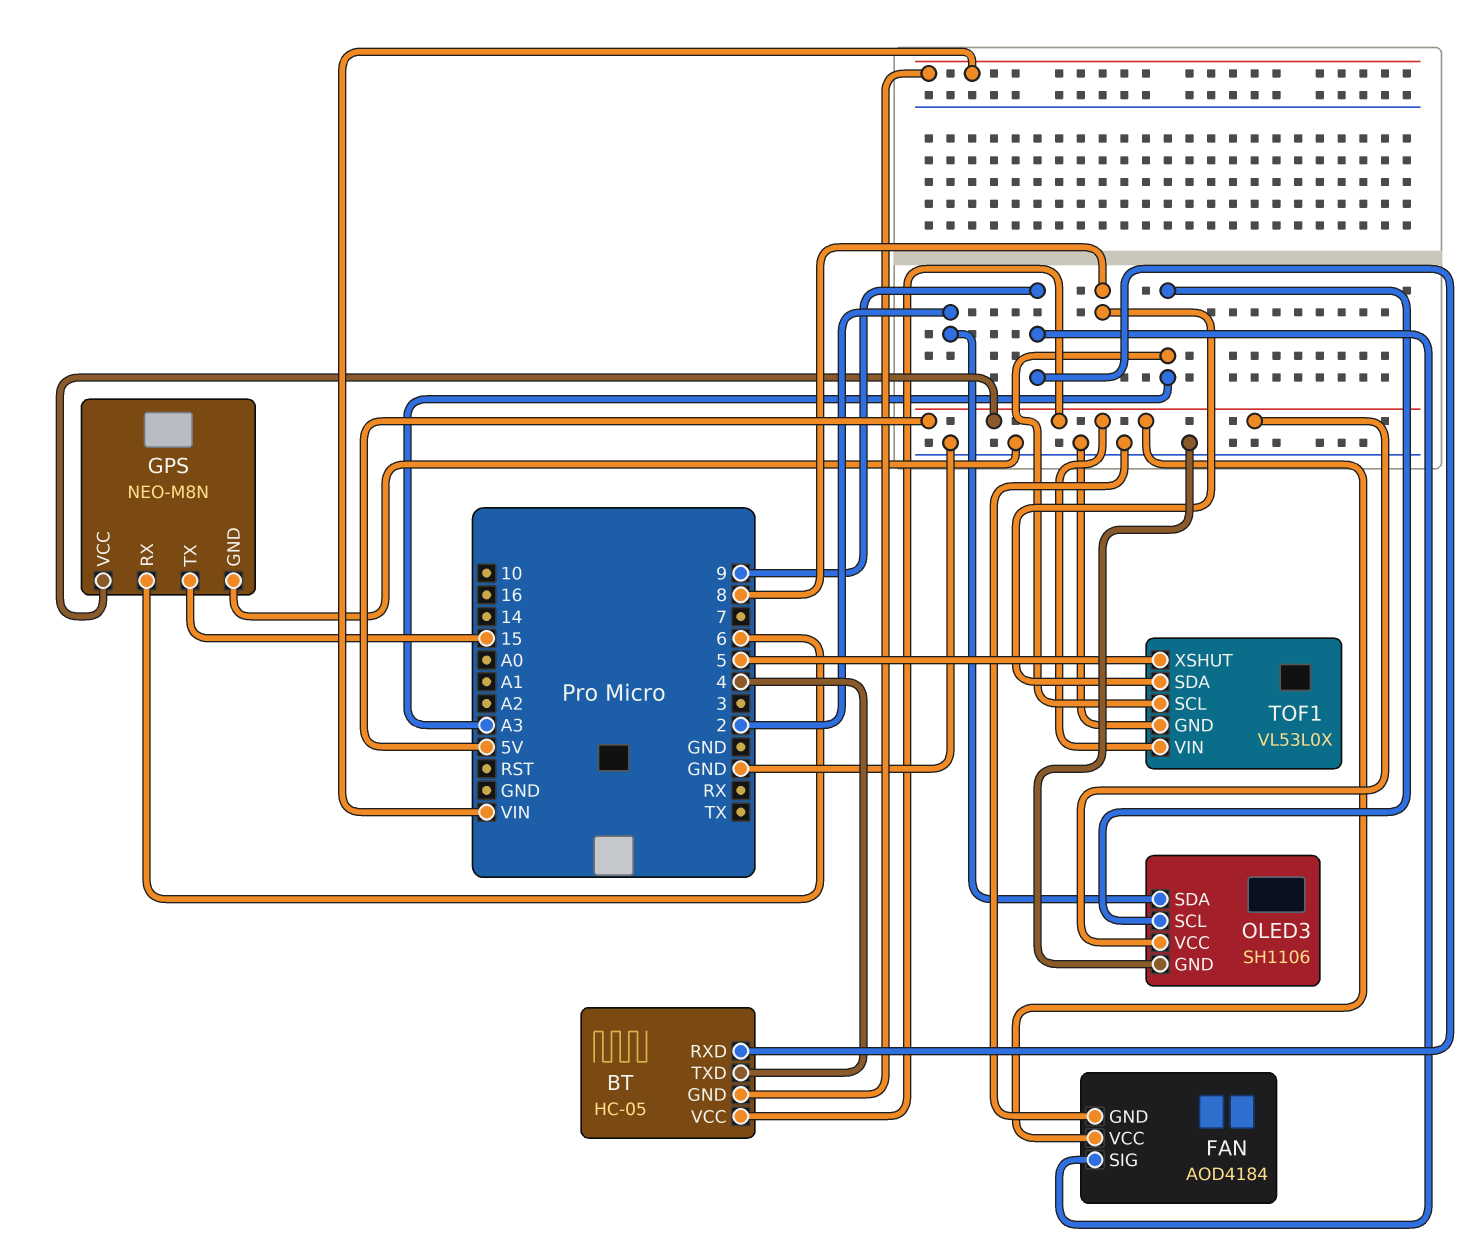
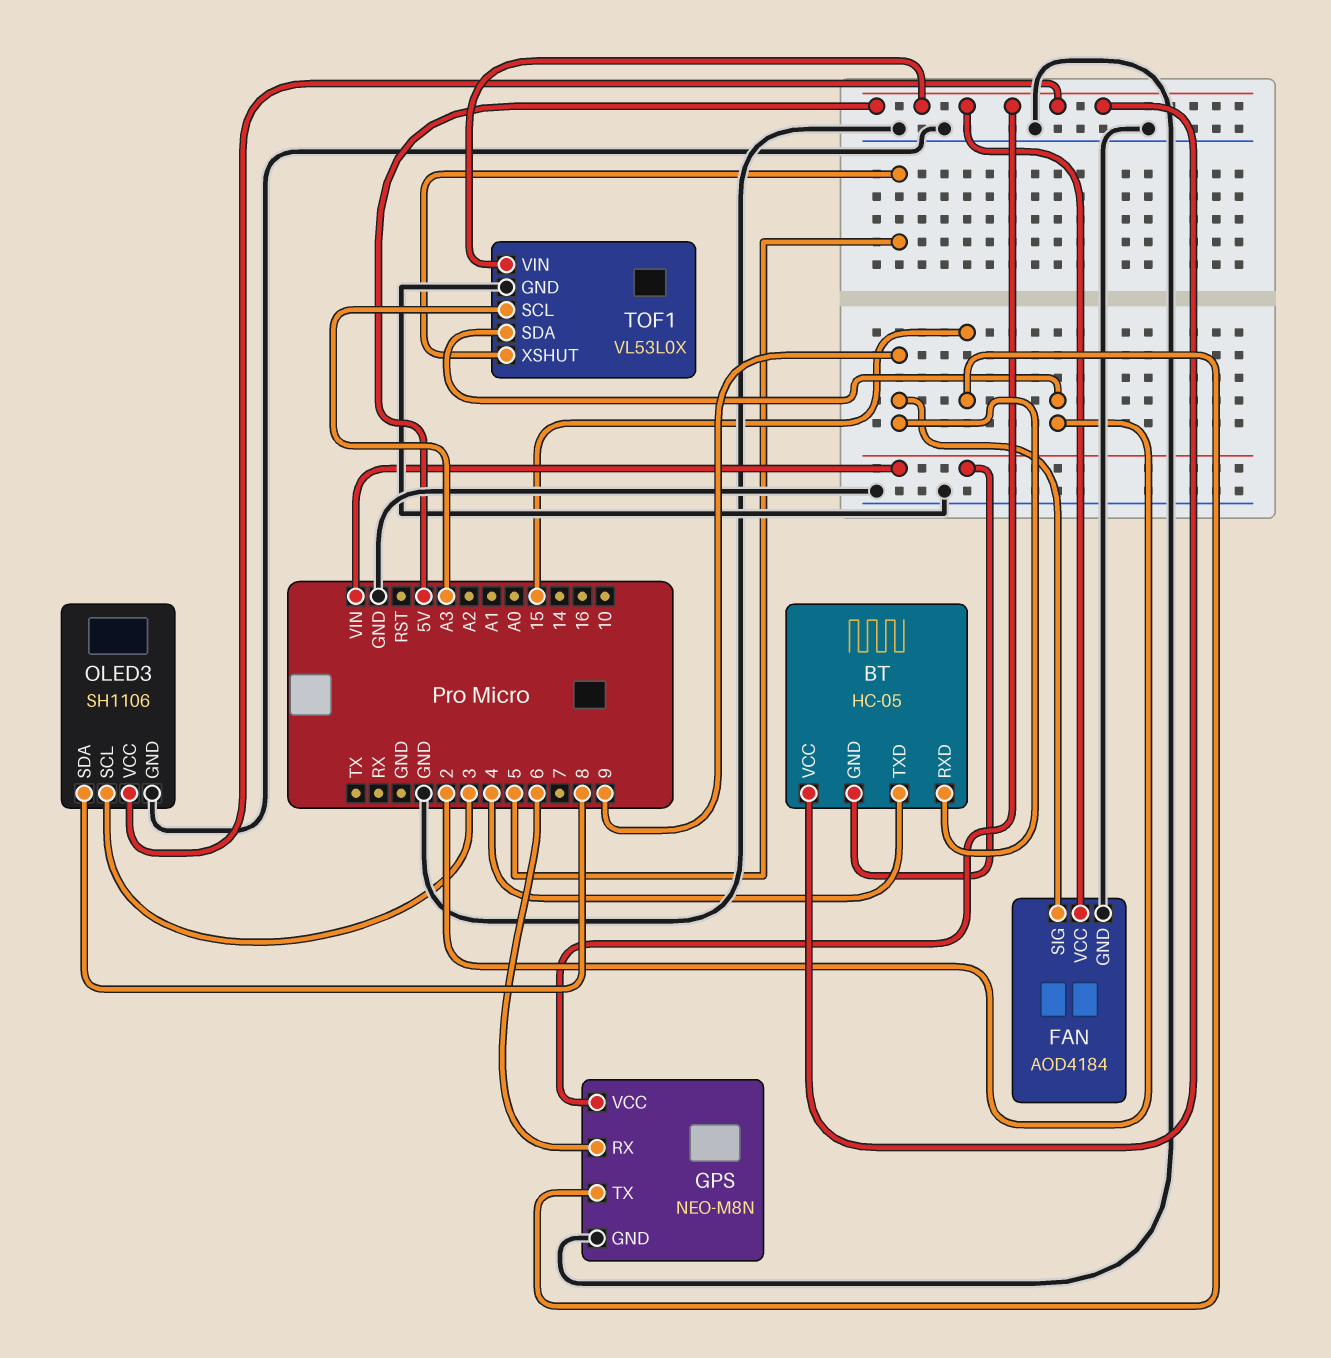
OLED3 pin SCL: A3 -> 3
OLED3 pin SDA: 2 -> 8
TOF1 pin SDA: 8 -> 2

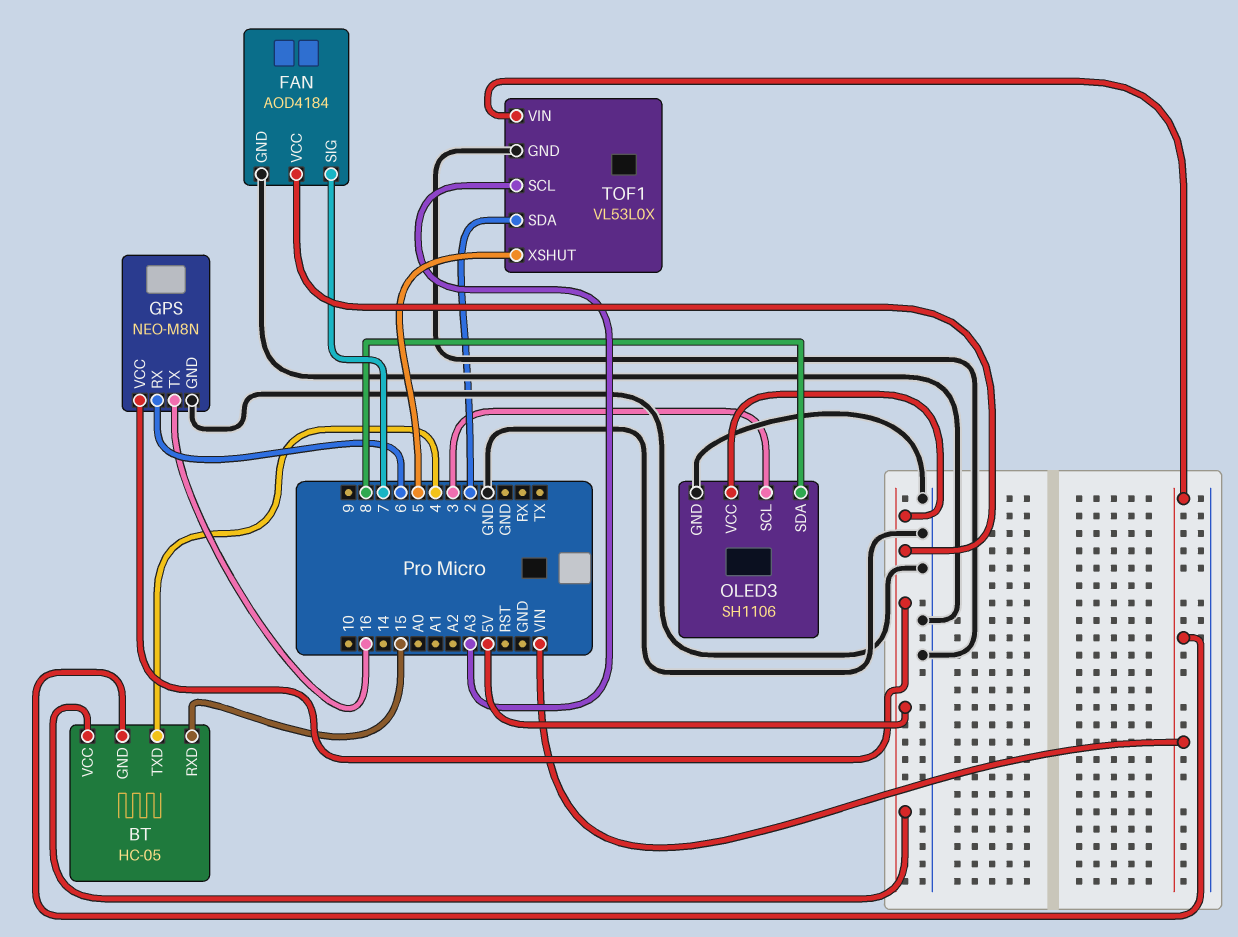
BT pin RXD: 9 -> 15
FAN pin SIG: 9 -> 7
GPS pin TX: 15 -> 16
TOF1 pin VIN: 5V -> VIN

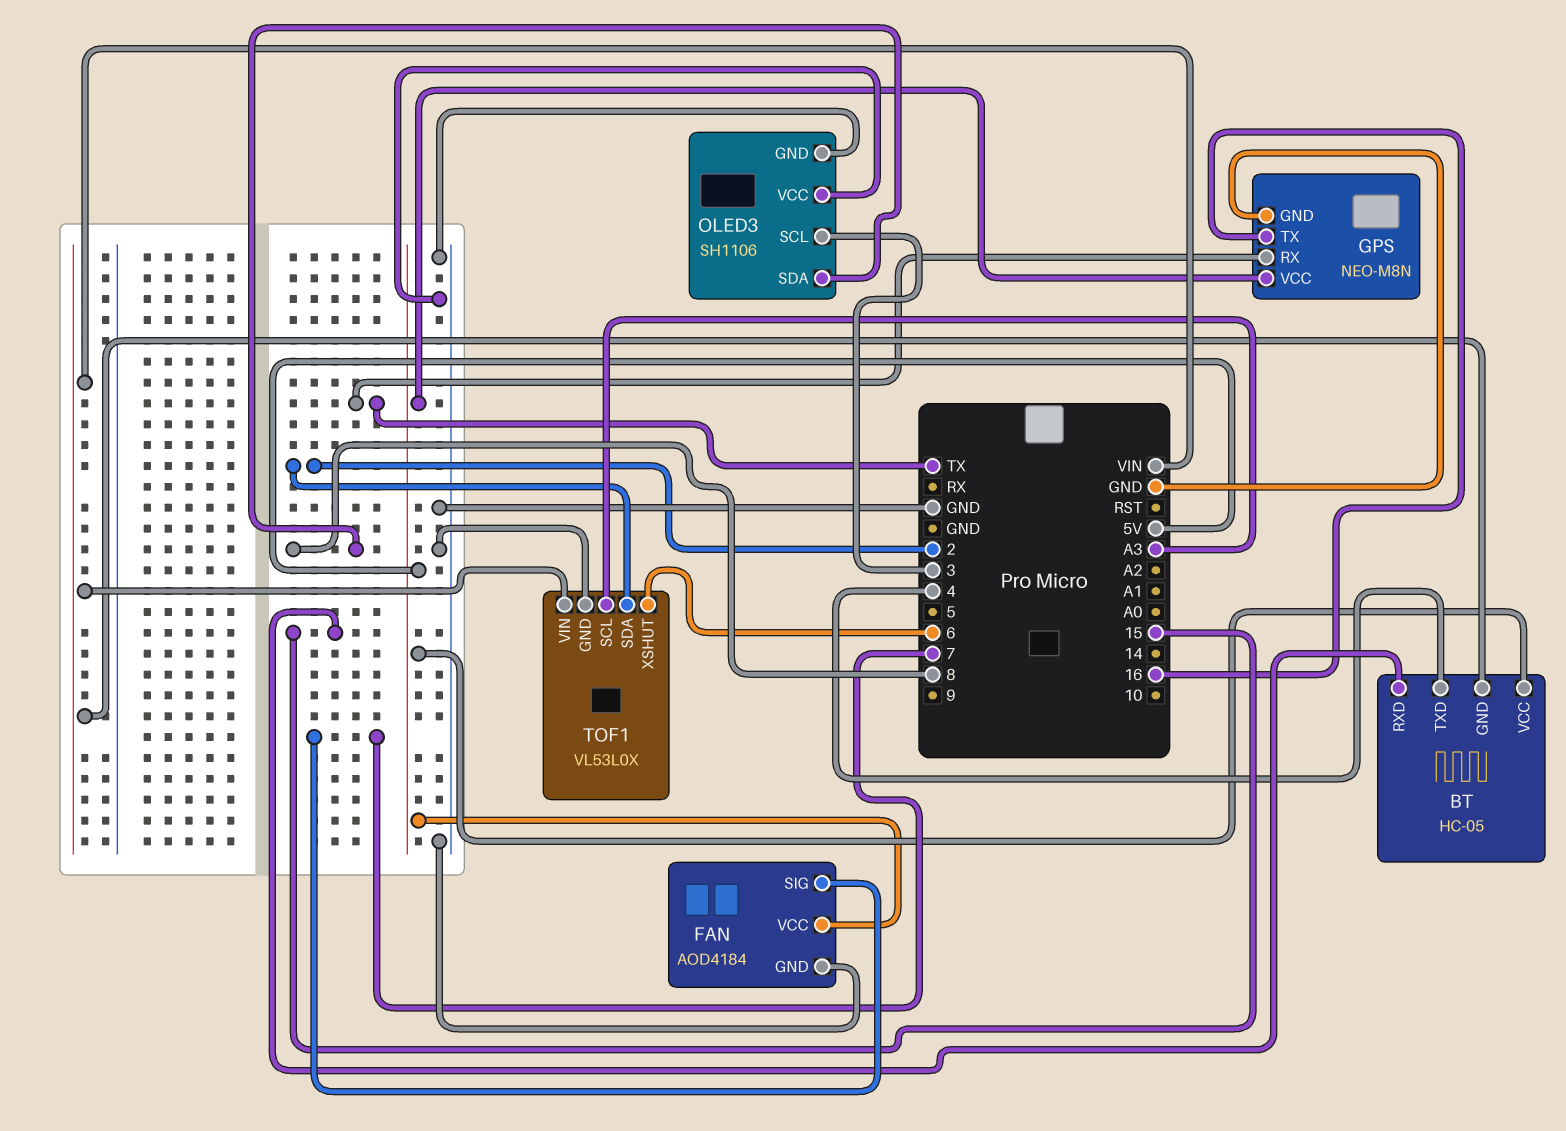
GPS pin RX: 6 -> TX
OLED3 pin VCC: 5V -> GND
TOF1 pin XSHUT: 5 -> 6

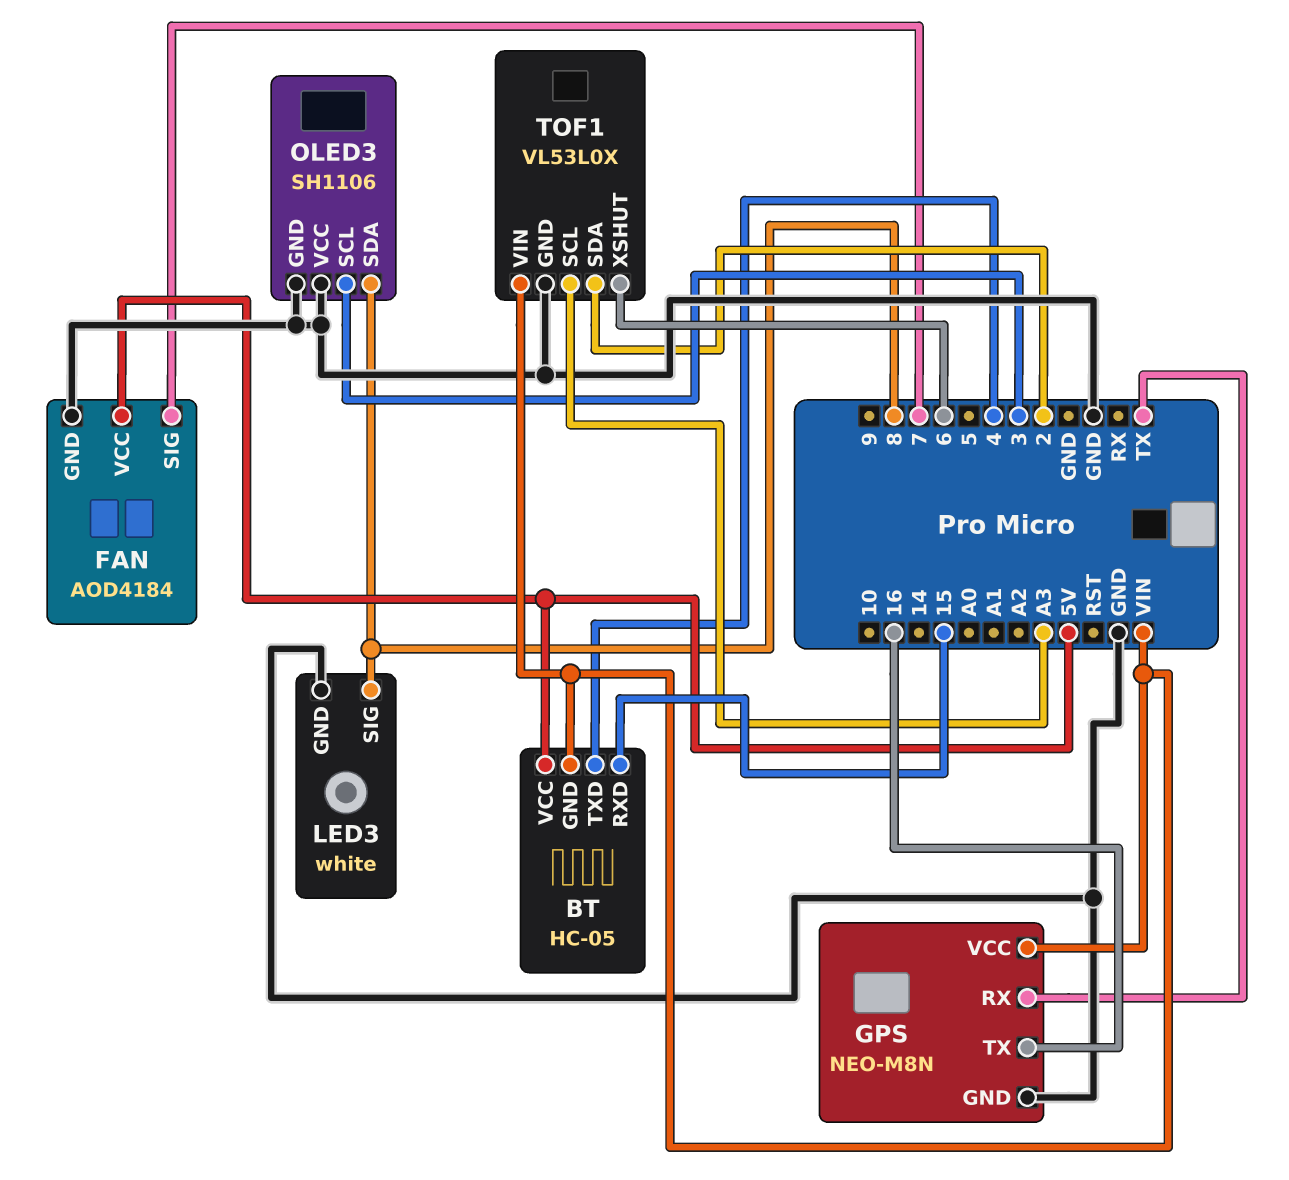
GPS pin VCC: 5V -> VIN
LED3: none -> white
LED3 pin GND: none -> GND
LED3 pin SIG: none -> 8

